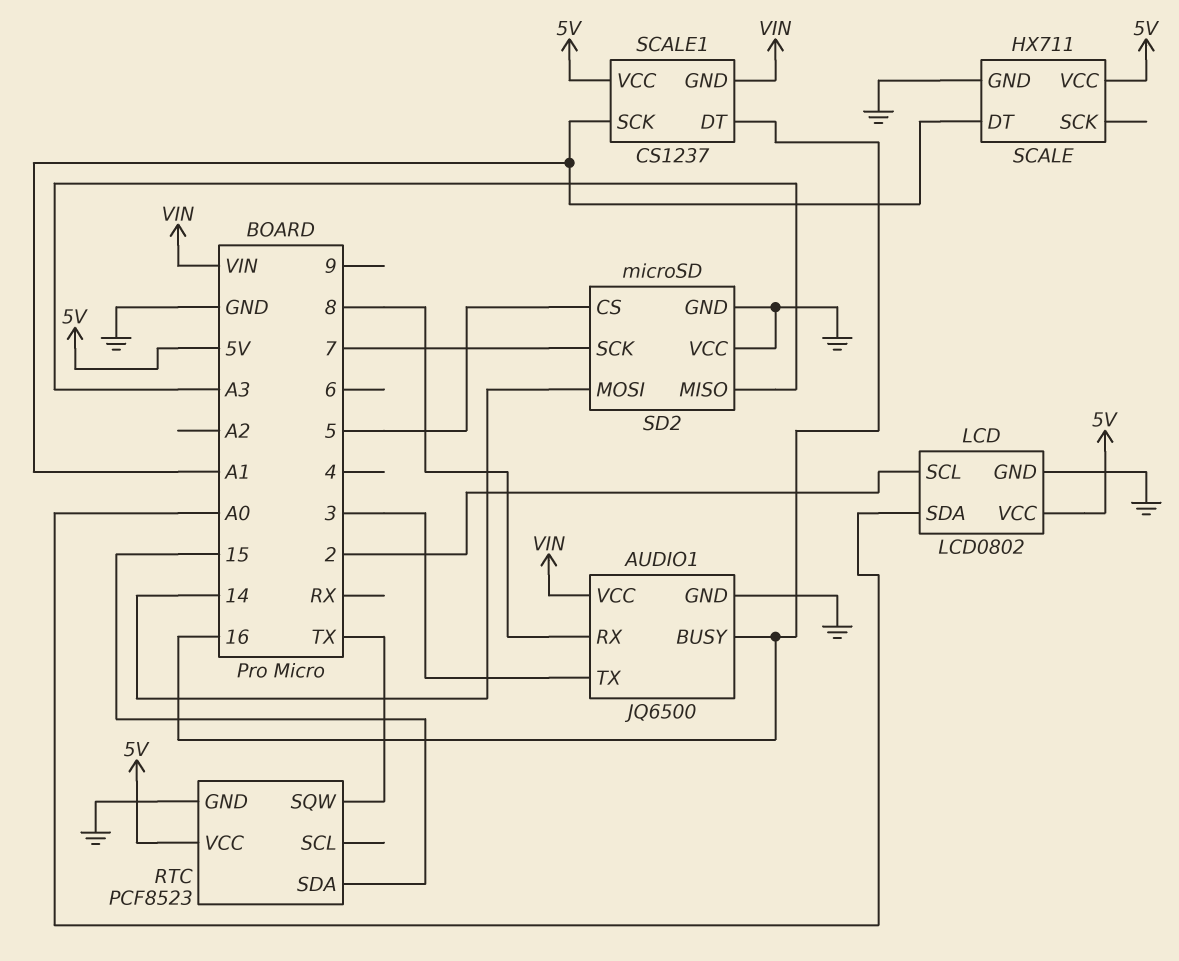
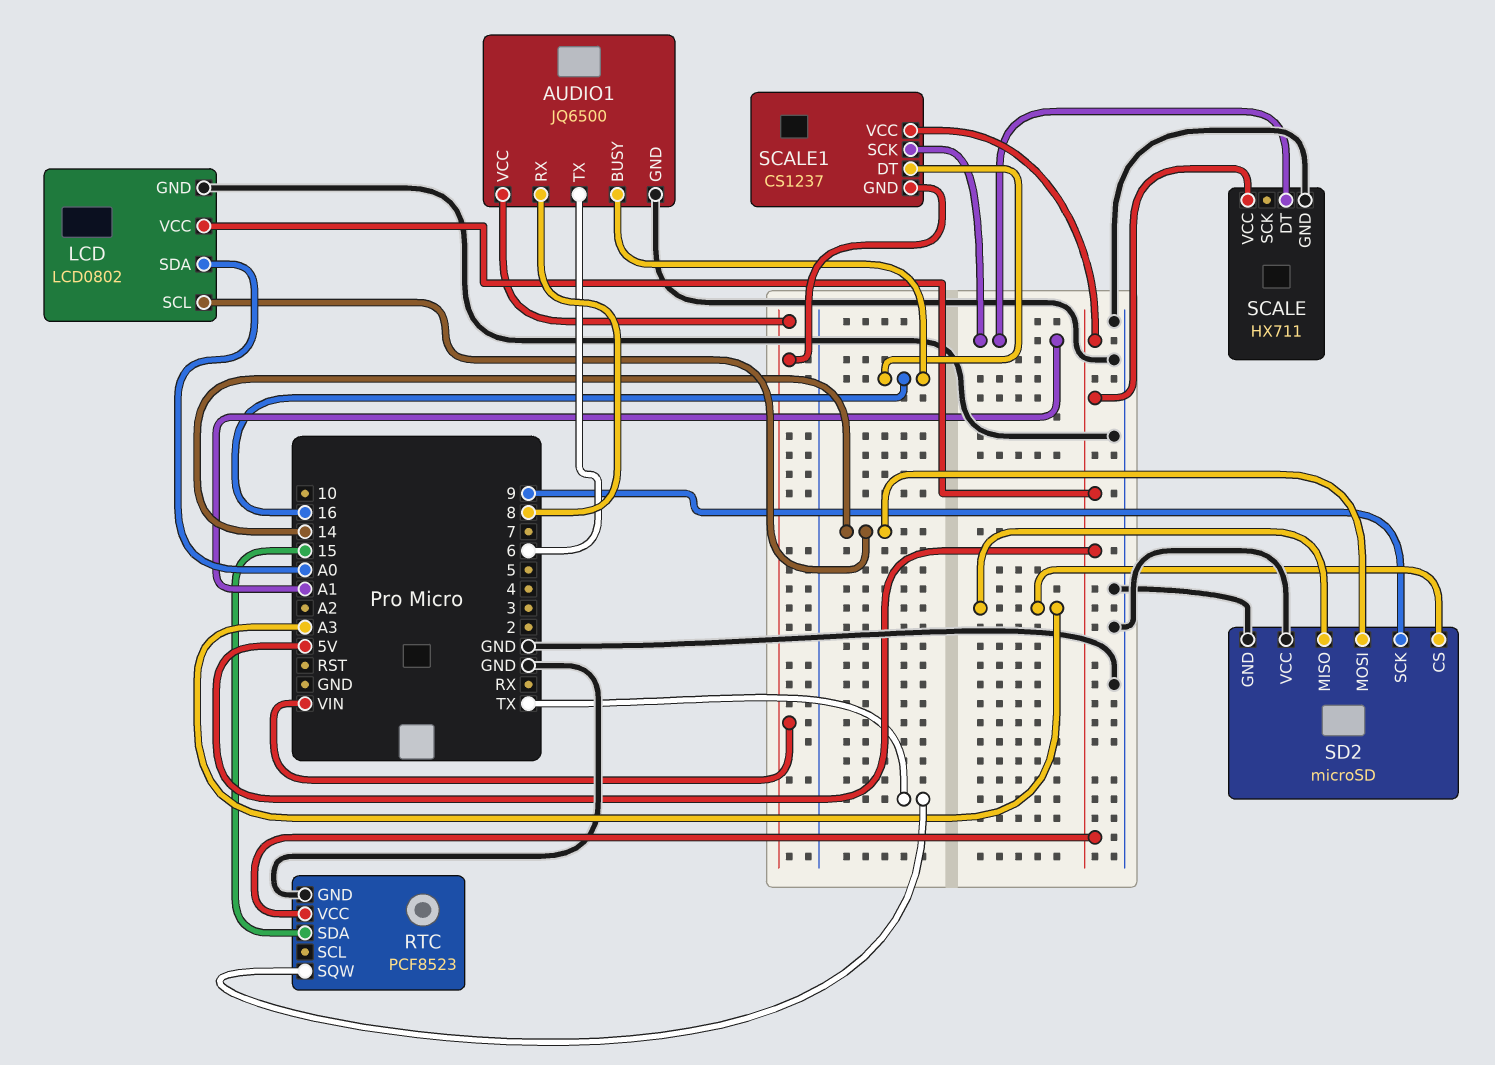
AUDIO1 pin TX: 3 -> 6
LCD pin SCL: 2 -> 14
SD2 pin CS: 5 -> A3
SD2 pin SCK: 7 -> 9

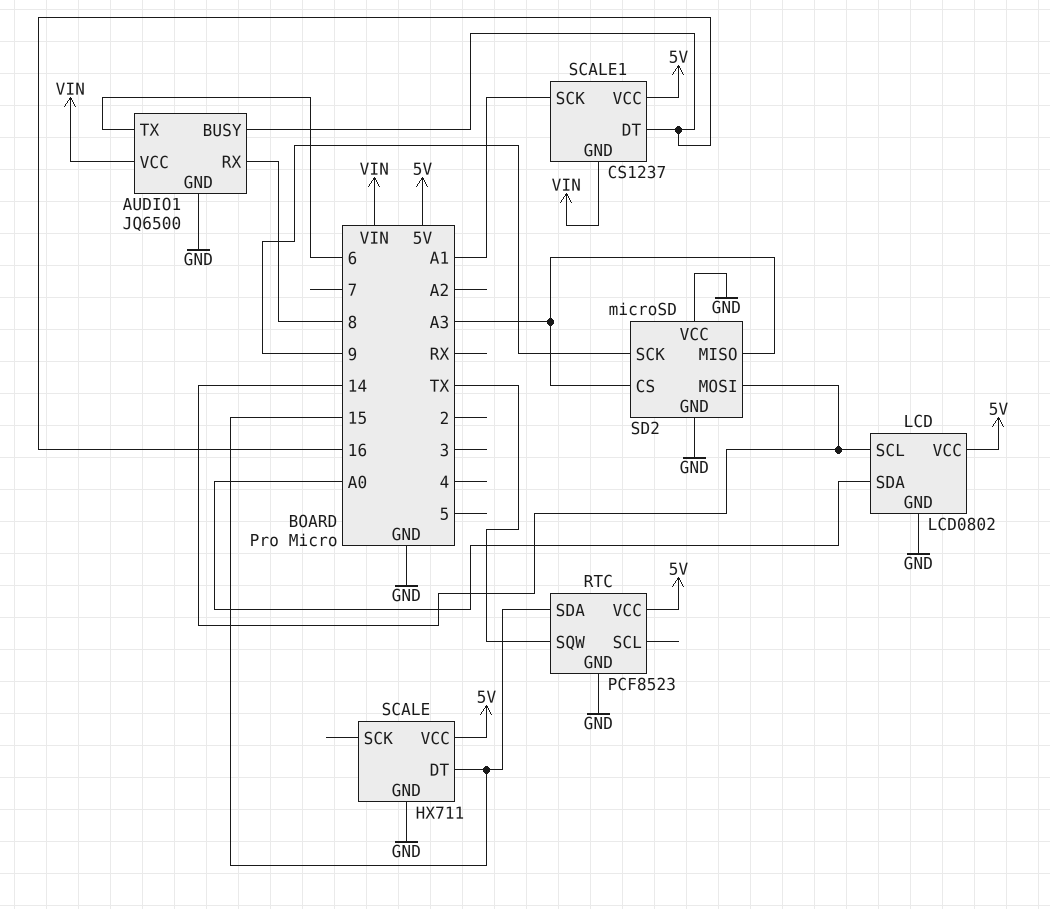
SCALE pin DT: A1 -> 15

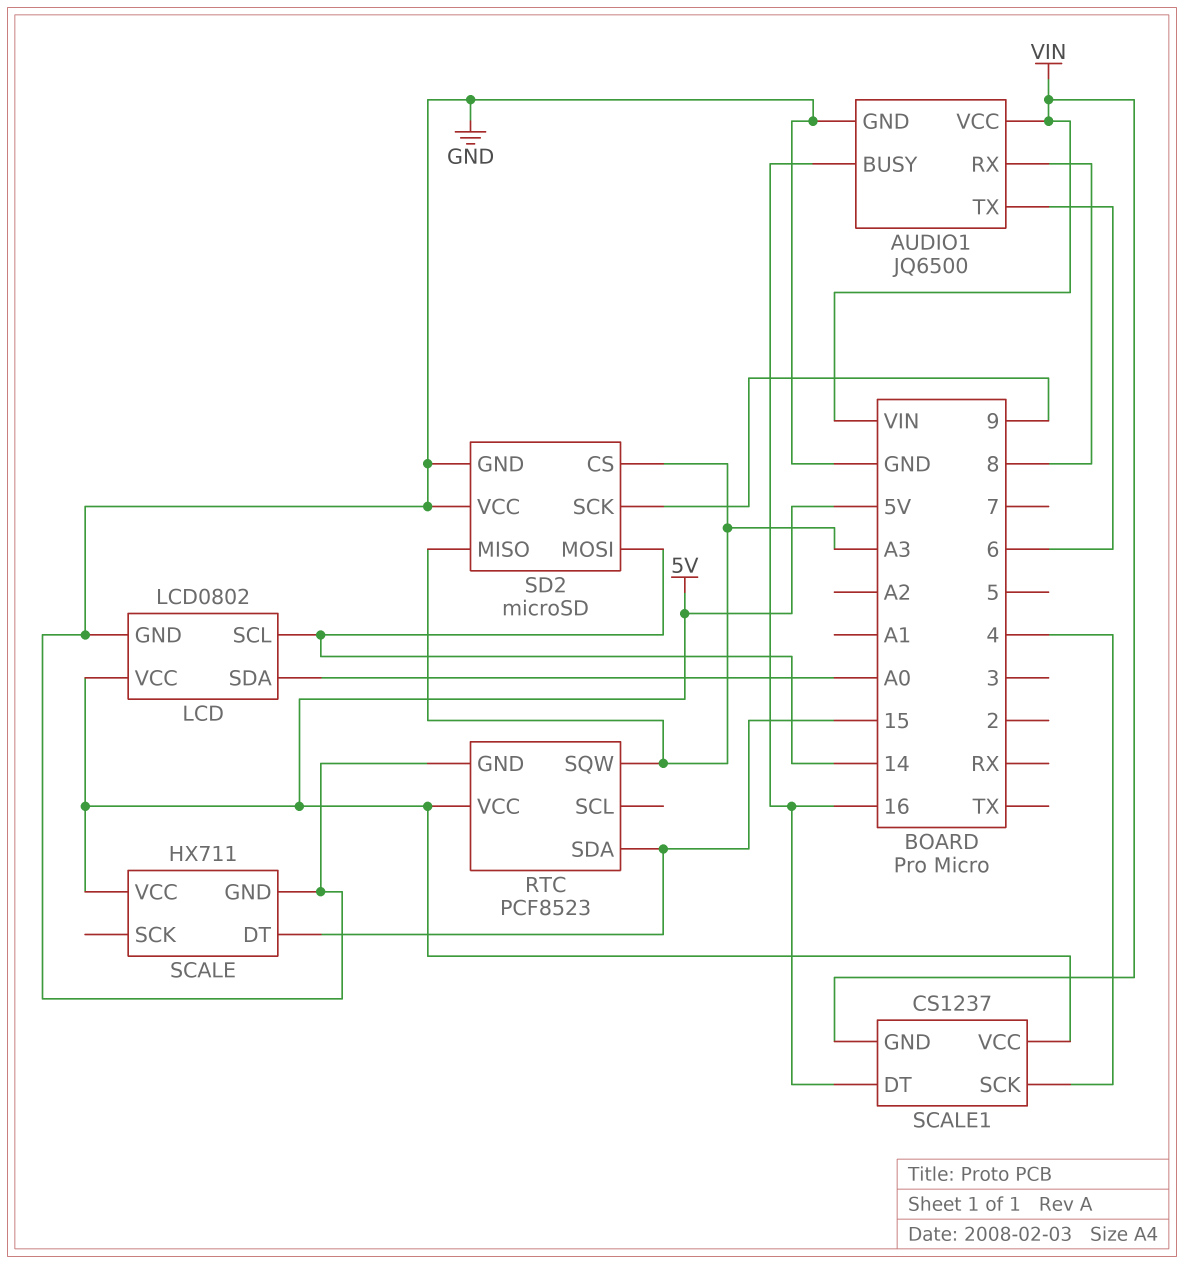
RTC pin SQW: TX -> A3
SCALE1 pin SCK: A1 -> 4

